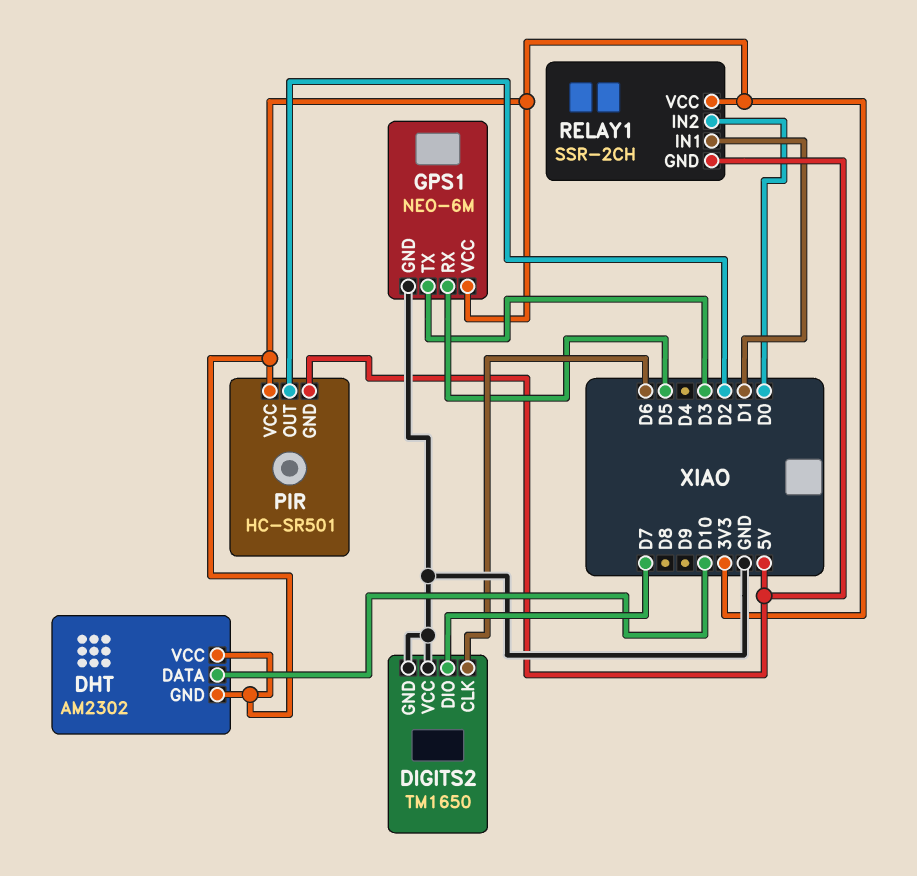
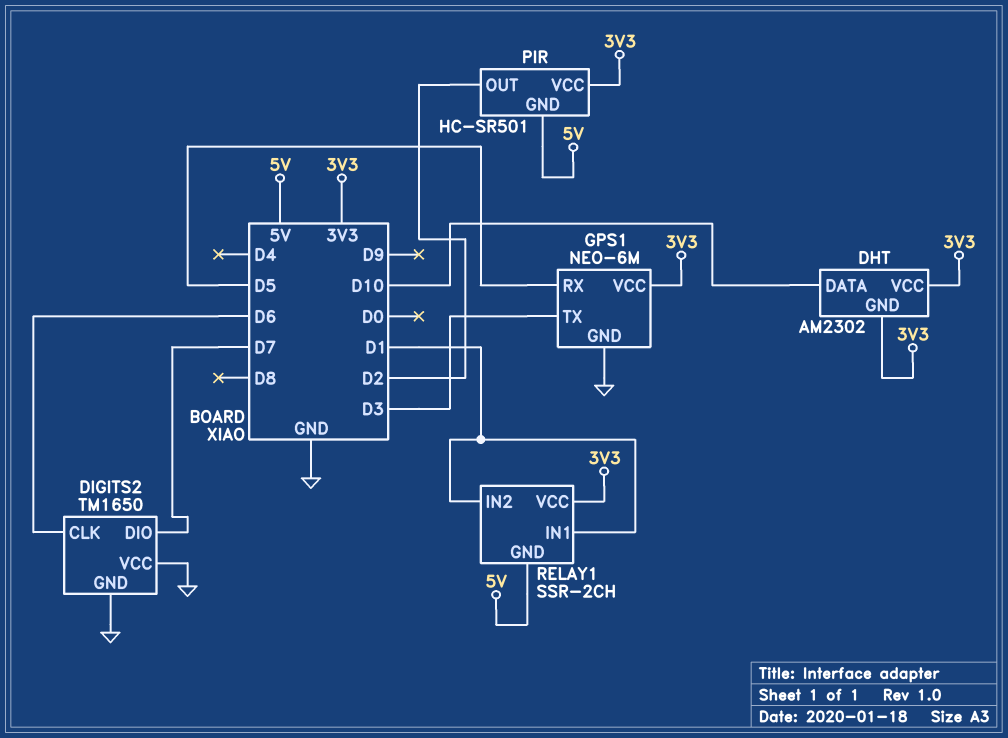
RELAY1 pin IN2: D0 -> D1

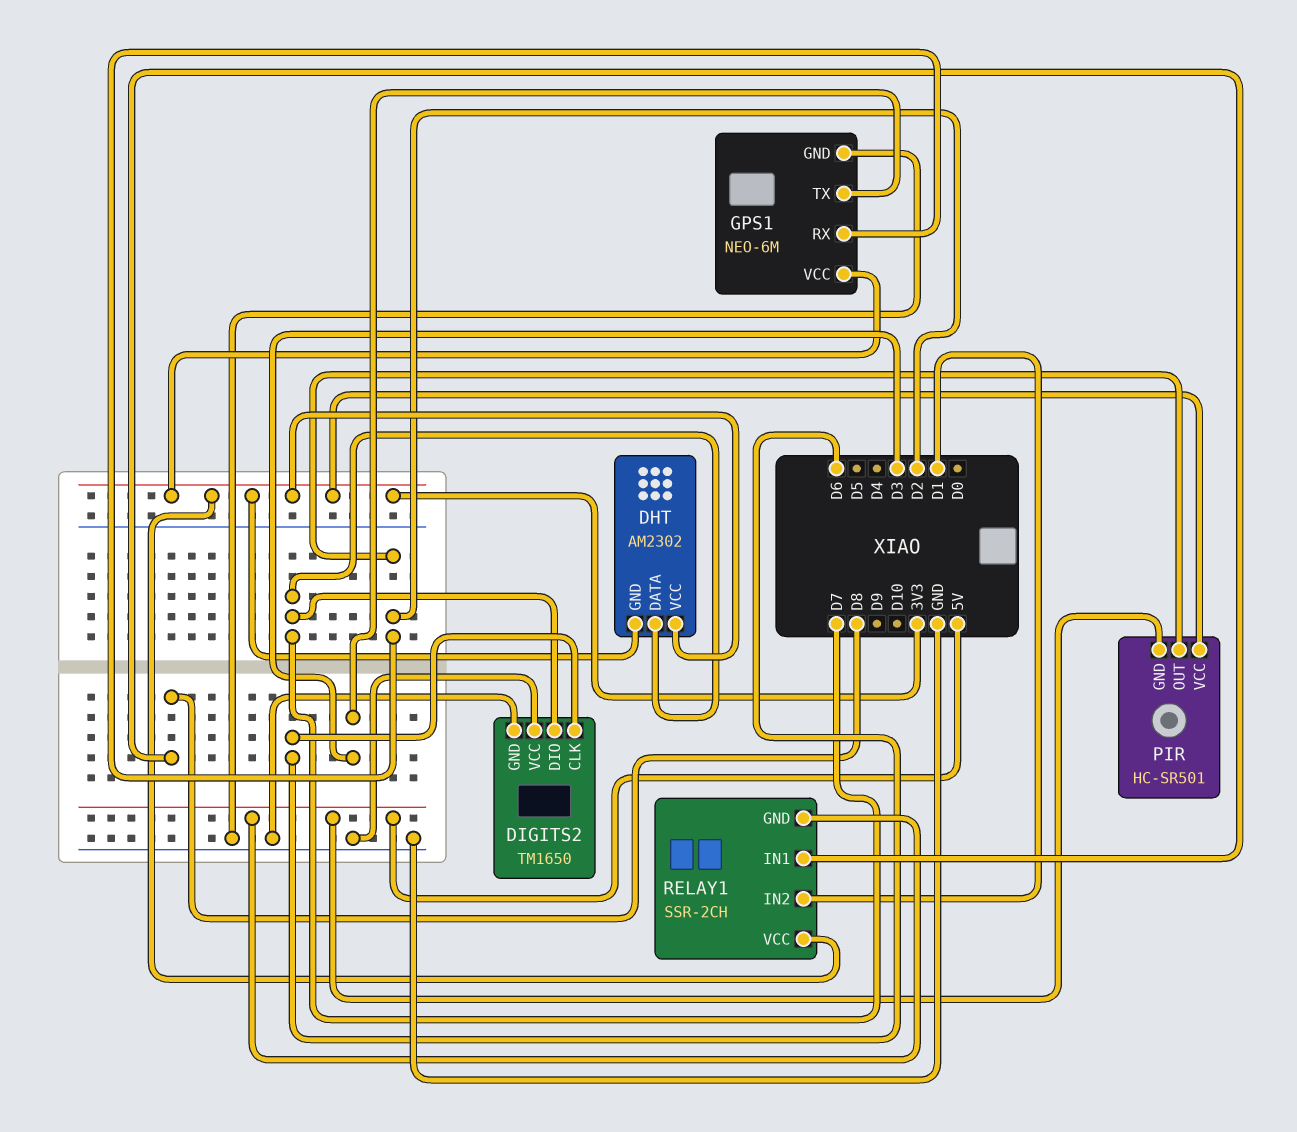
DHT pin DATA: D10 -> D7
GPS1 pin RX: D5 -> D2
RELAY1 pin IN1: D1 -> D8

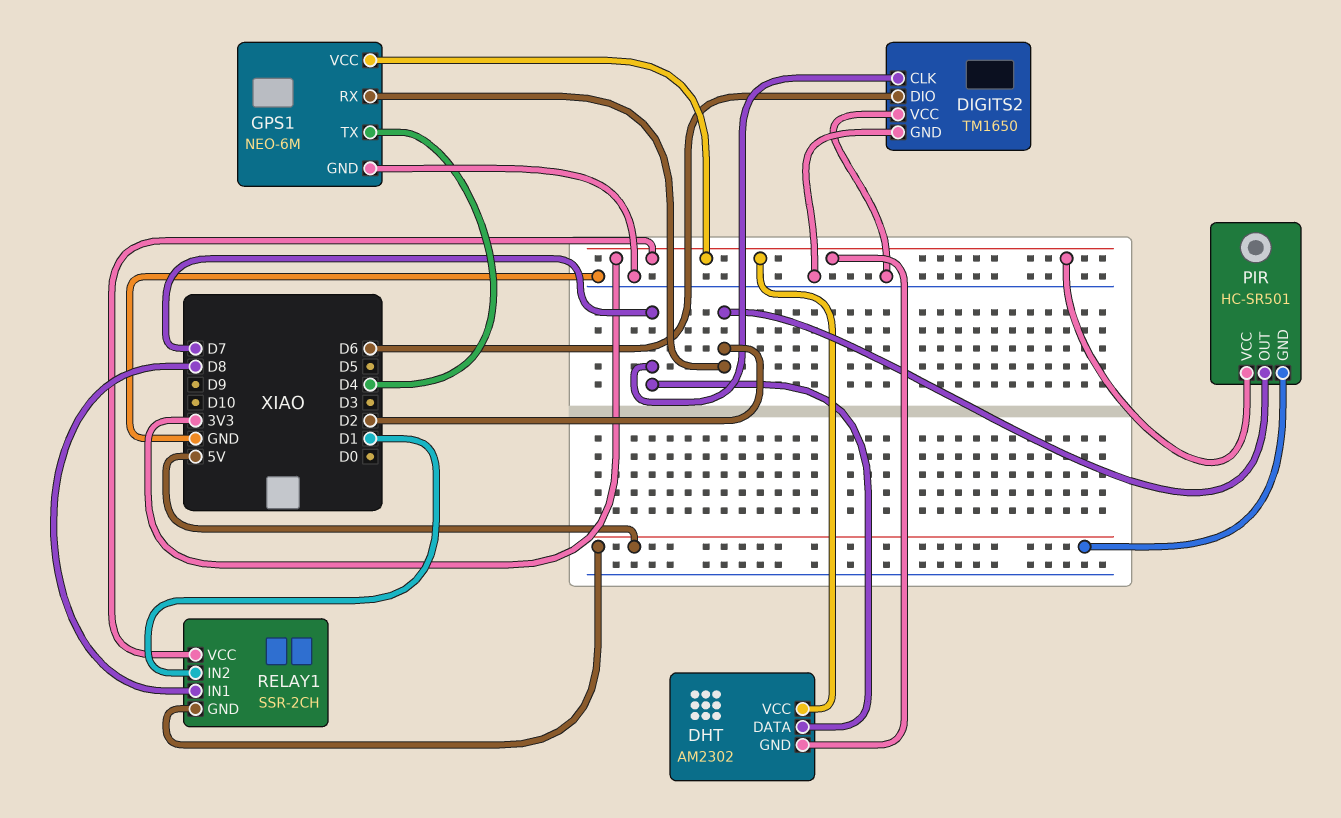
DIGITS2 pin CLK: D6 -> D7
DIGITS2 pin DIO: D7 -> D6
GPS1 pin TX: D3 -> D4

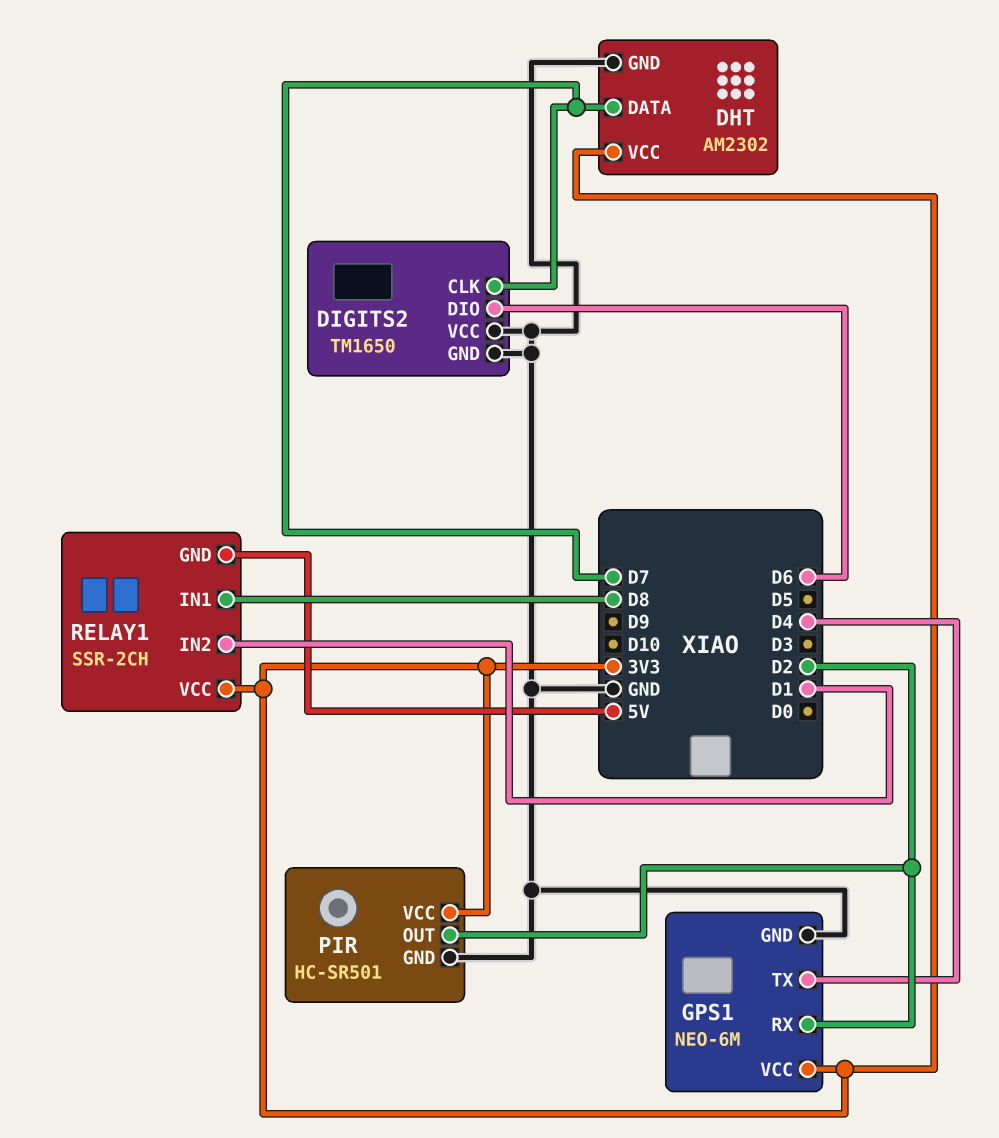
DHT pin GND: 3V3 -> GND
PIR pin GND: 5V -> GND

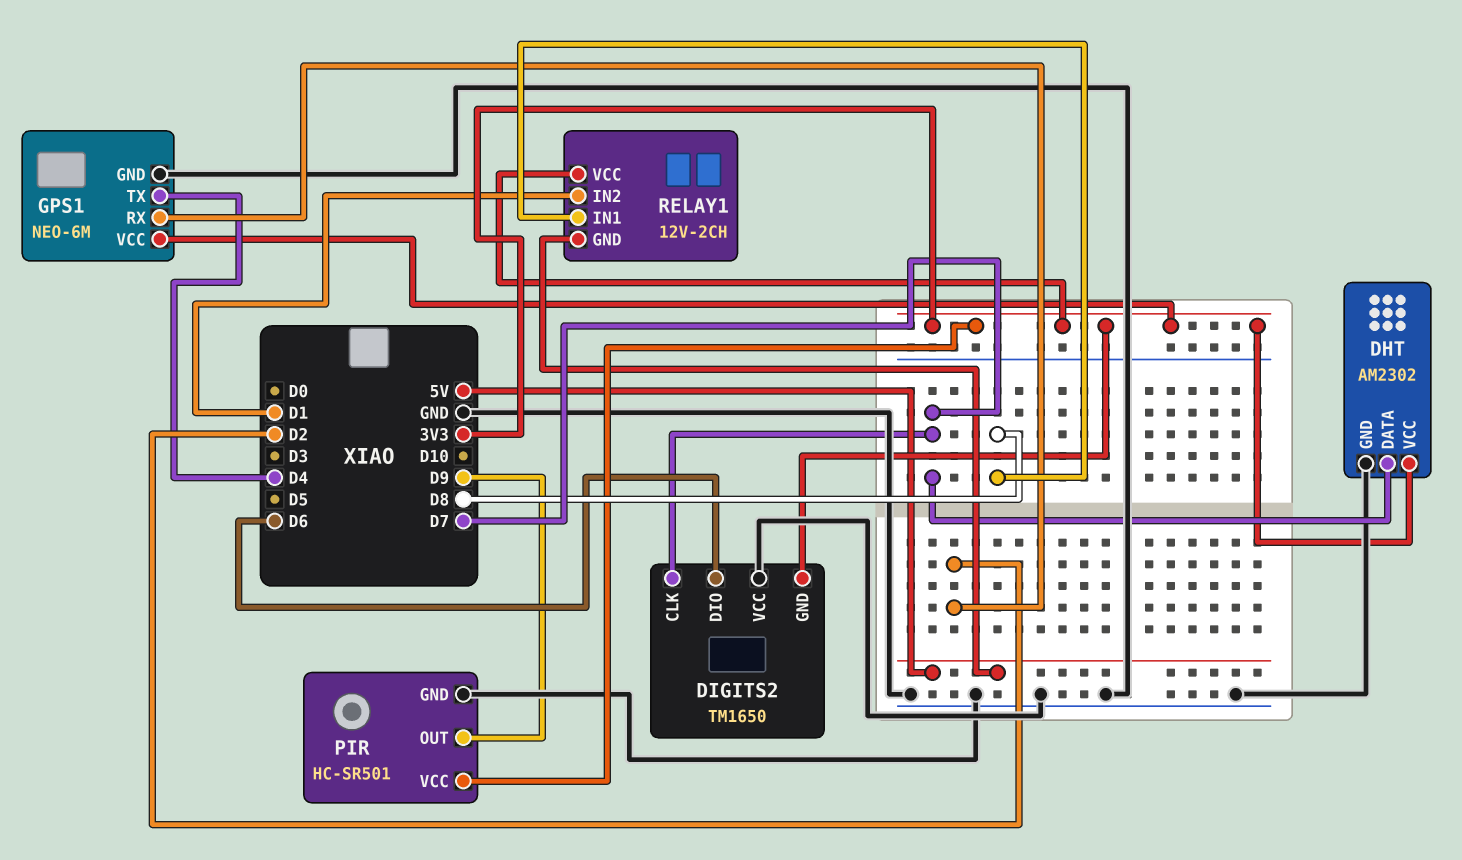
DIGITS2 pin GND: GND -> 3V3
PIR pin OUT: D2 -> D9
RELAY1: SSR-2CH -> 12V-2CH

